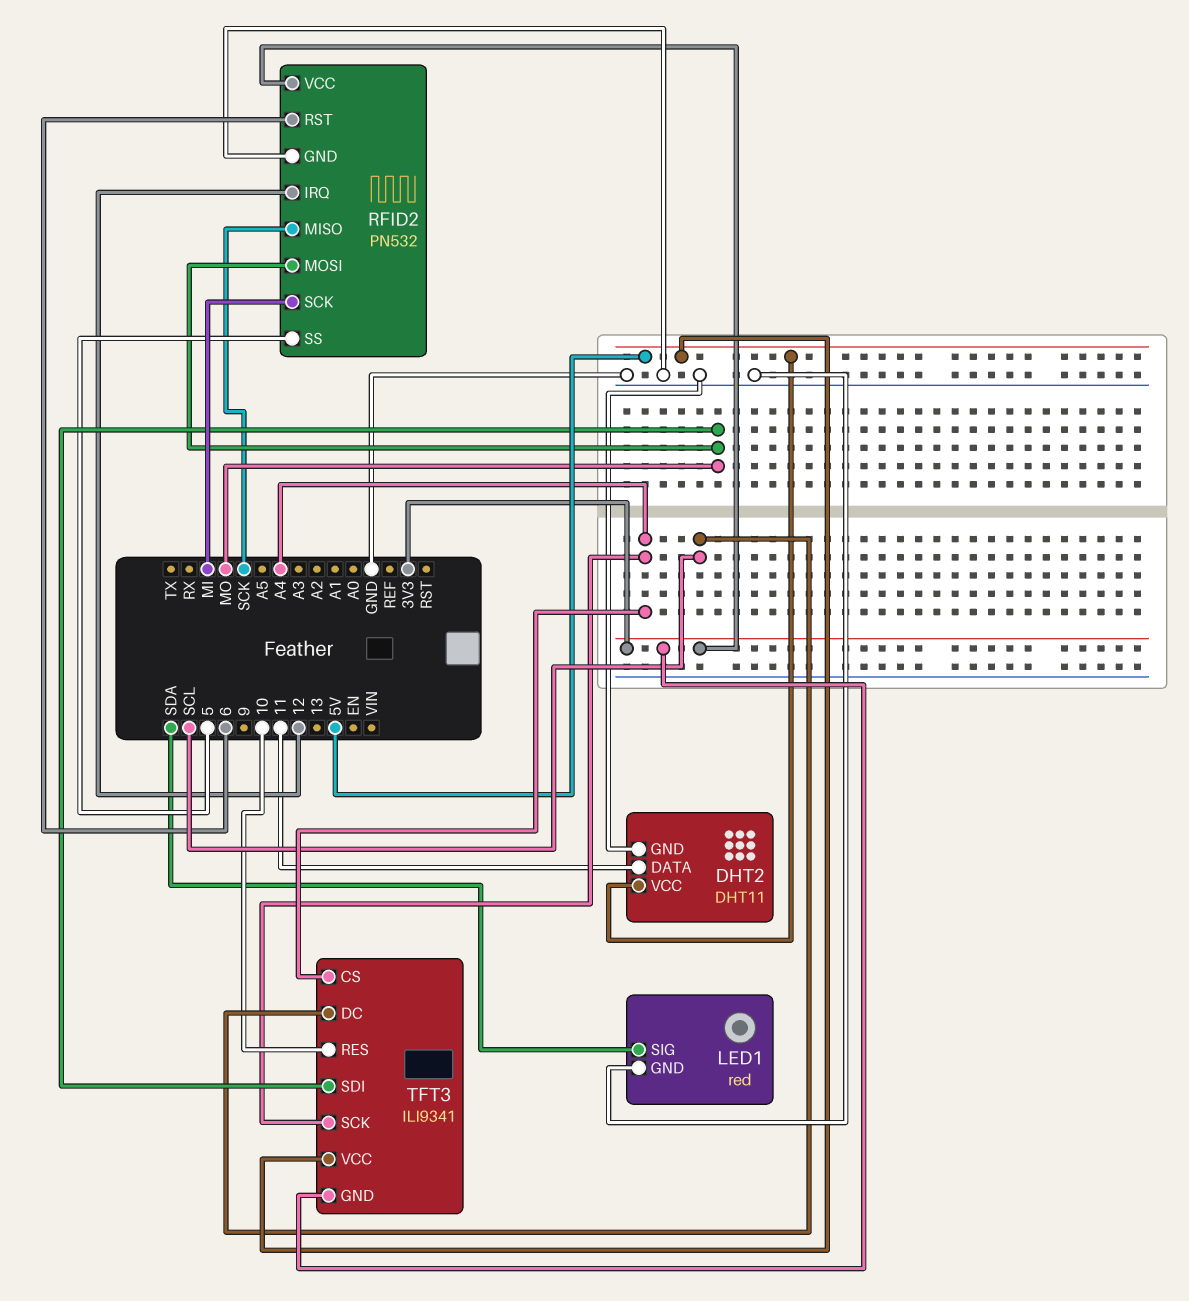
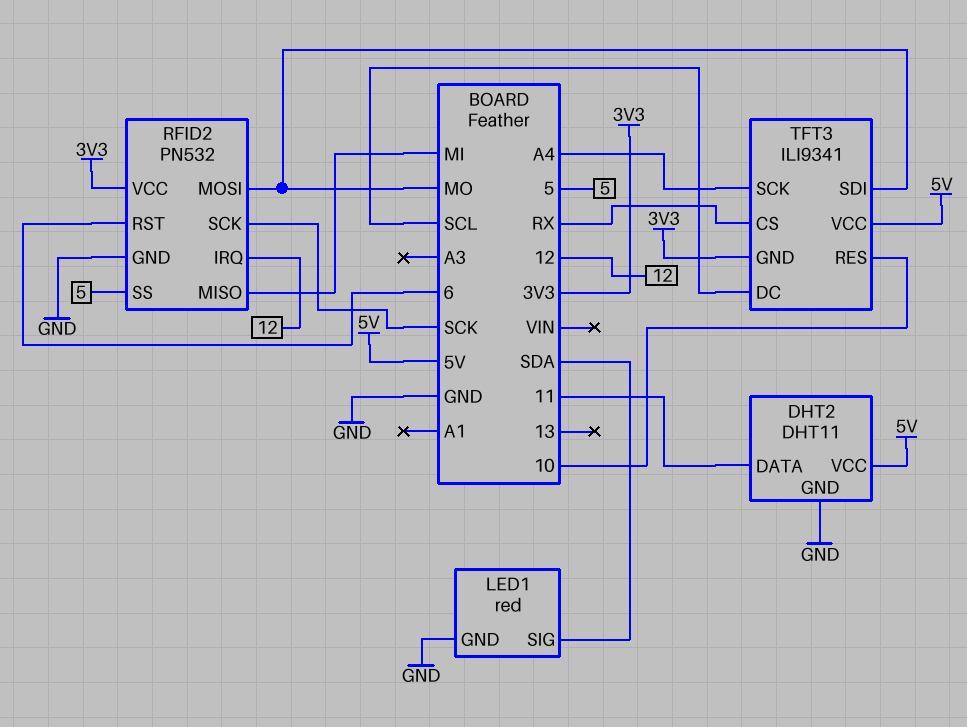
RFID2 pin MISO: SCK -> MI
RFID2 pin SCK: MI -> SCK
TFT3 pin CS: A4 -> RX

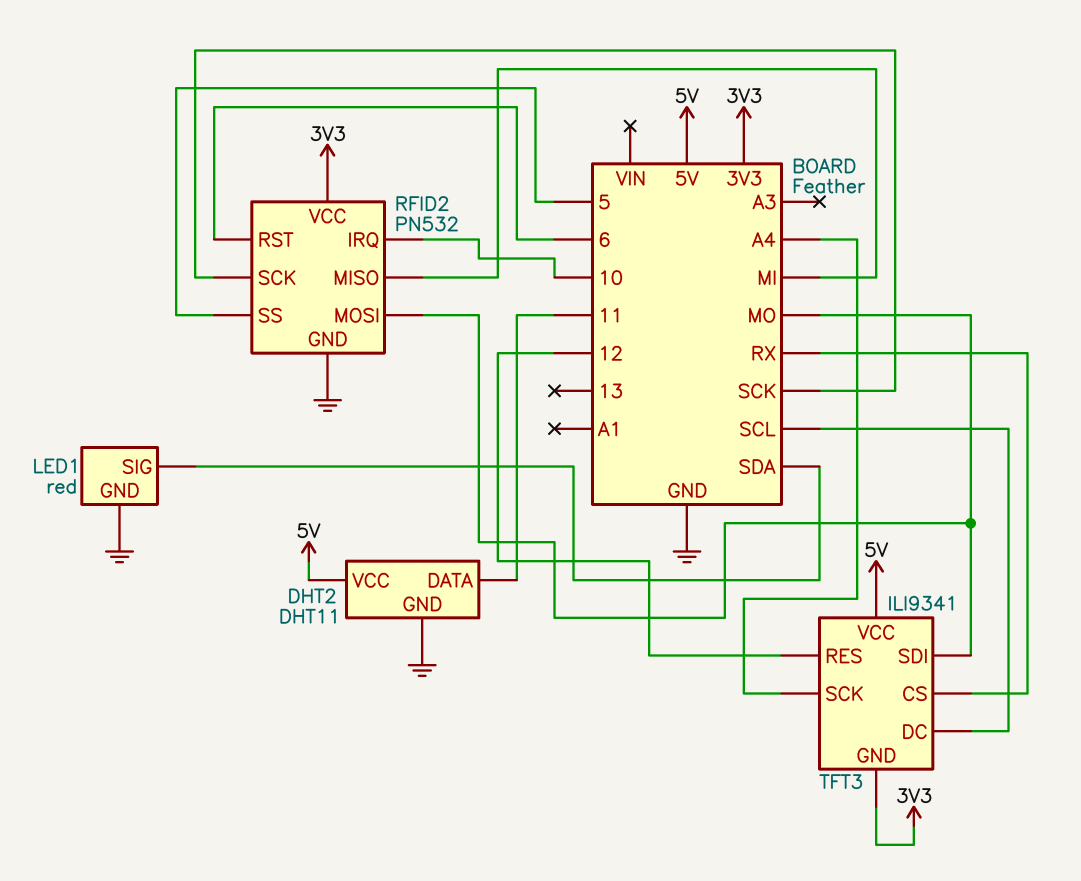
RFID2 pin IRQ: 12 -> 10
TFT3 pin RES: 10 -> 12

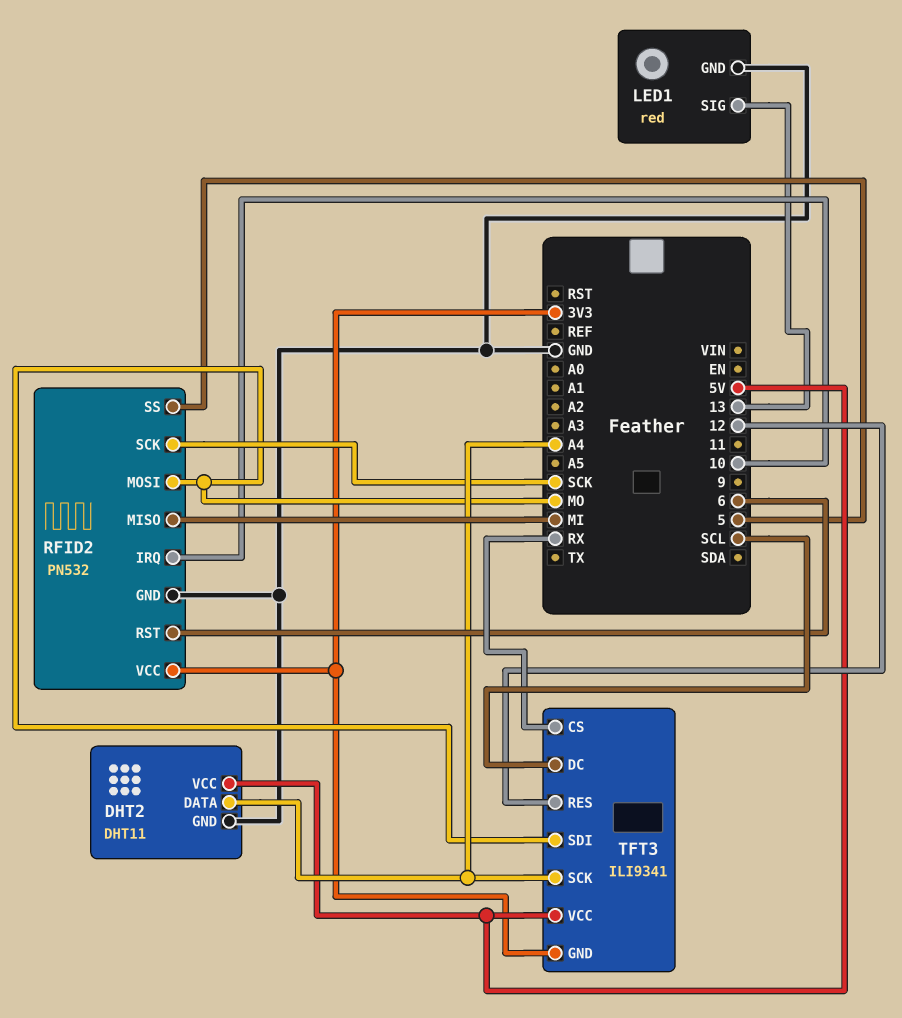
DHT2 pin DATA: 11 -> A4
LED1 pin SIG: SDA -> 13

